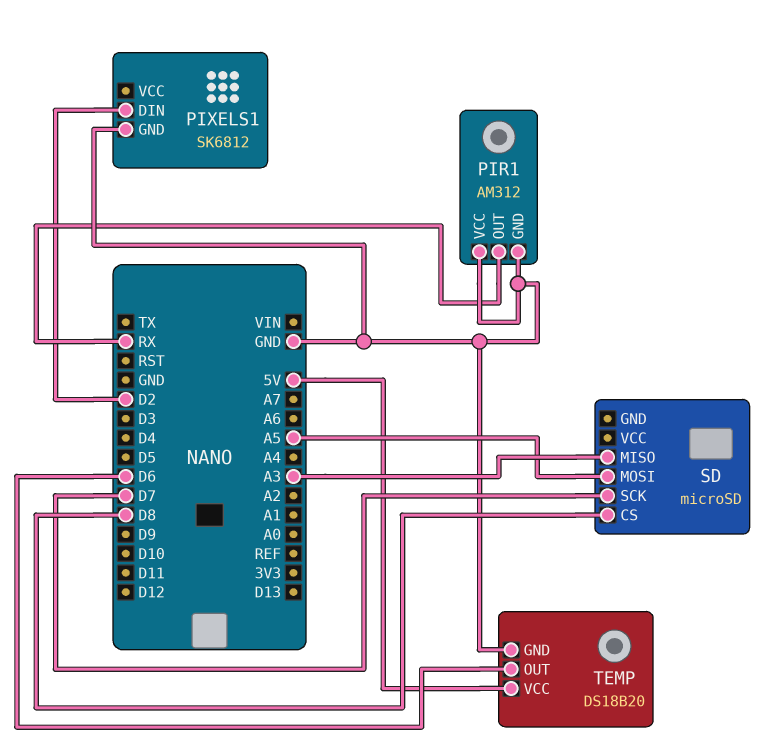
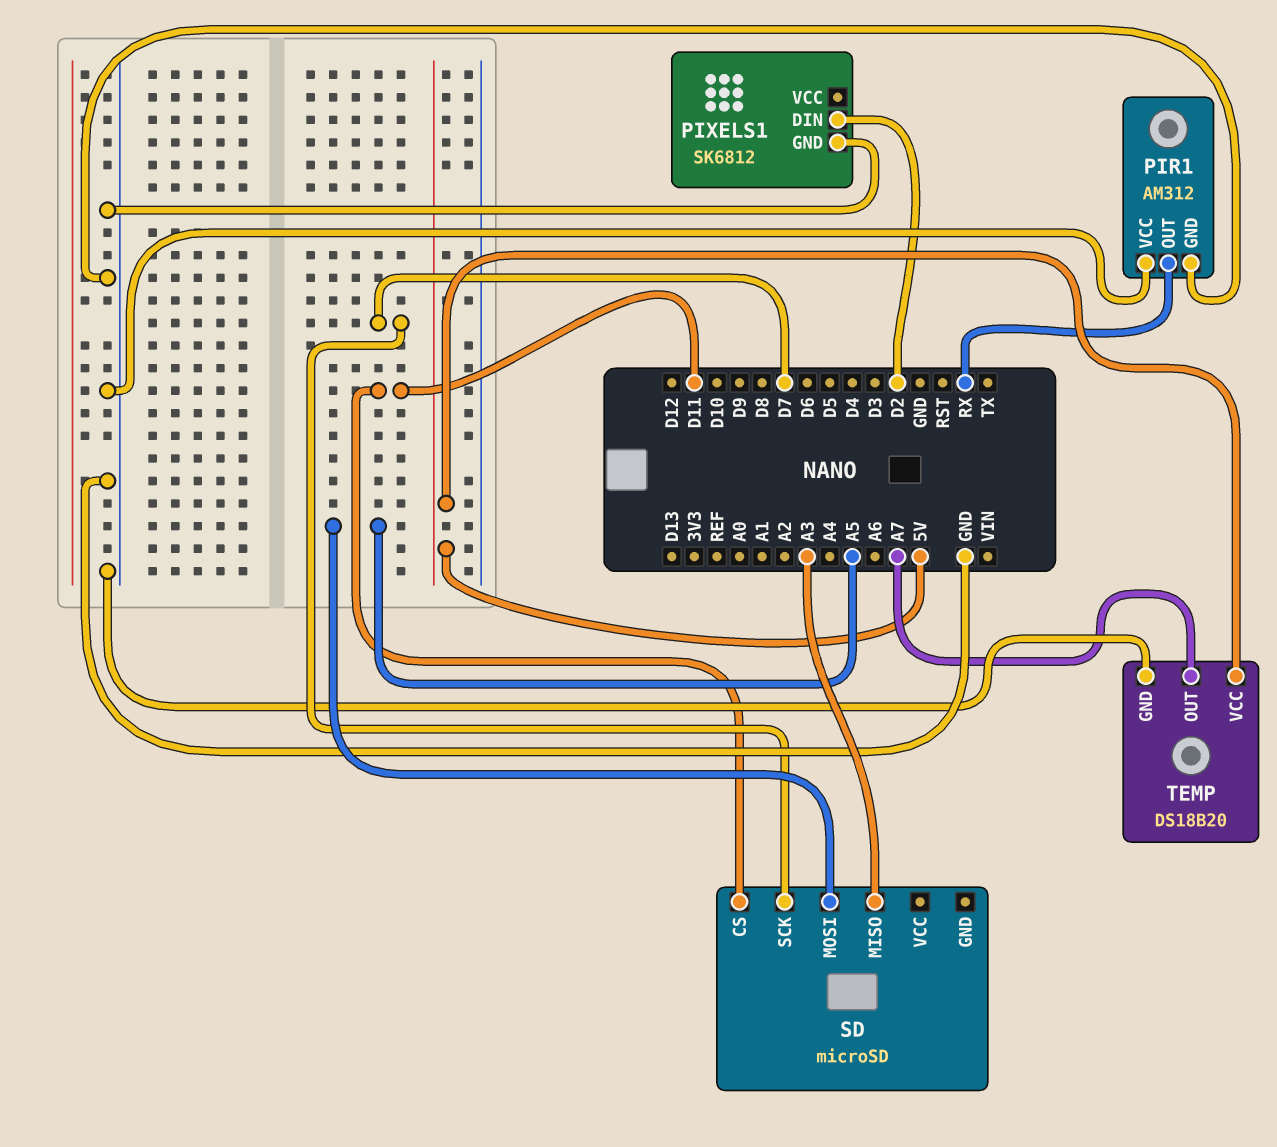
SD pin CS: D8 -> D11
TEMP pin OUT: D6 -> A7

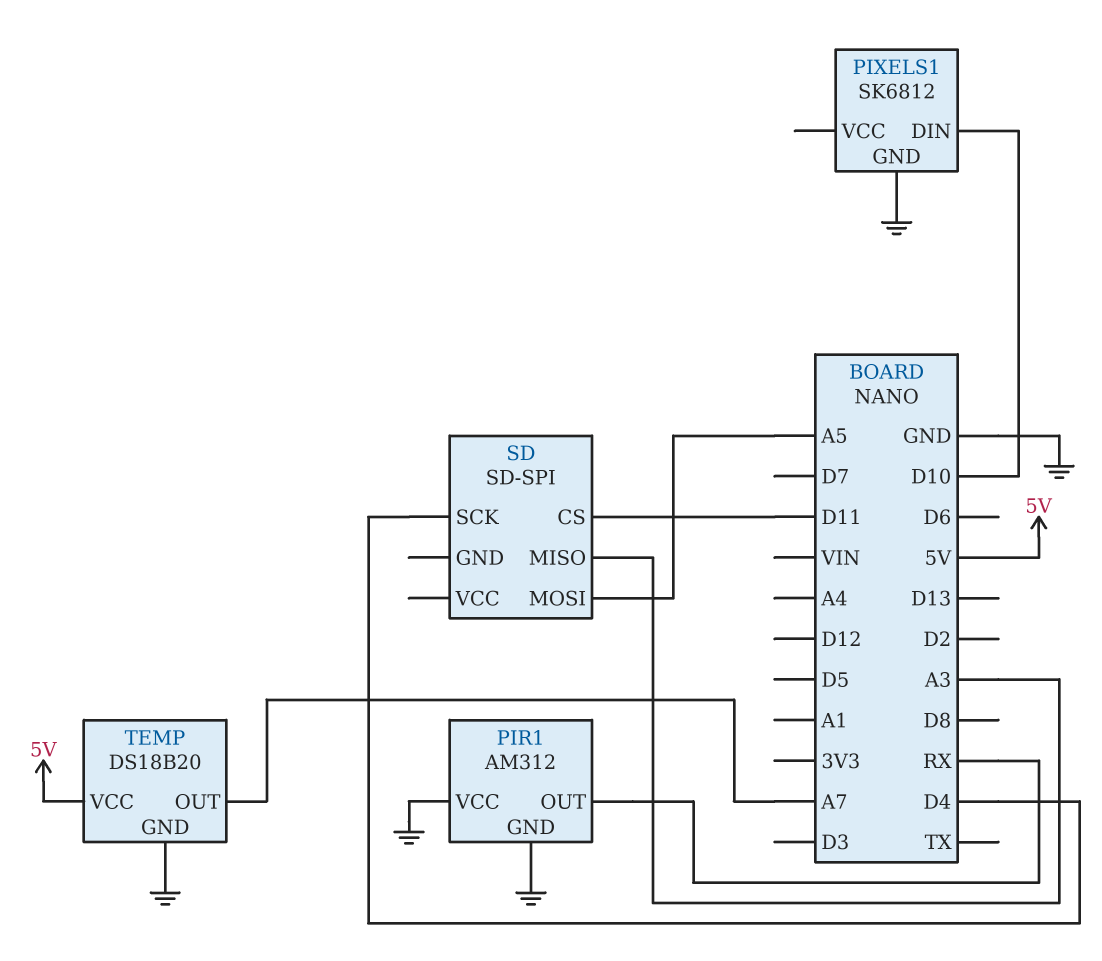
PIXELS1 pin DIN: D2 -> D10
SD: microSD -> SD-SPI
SD pin SCK: D7 -> D4

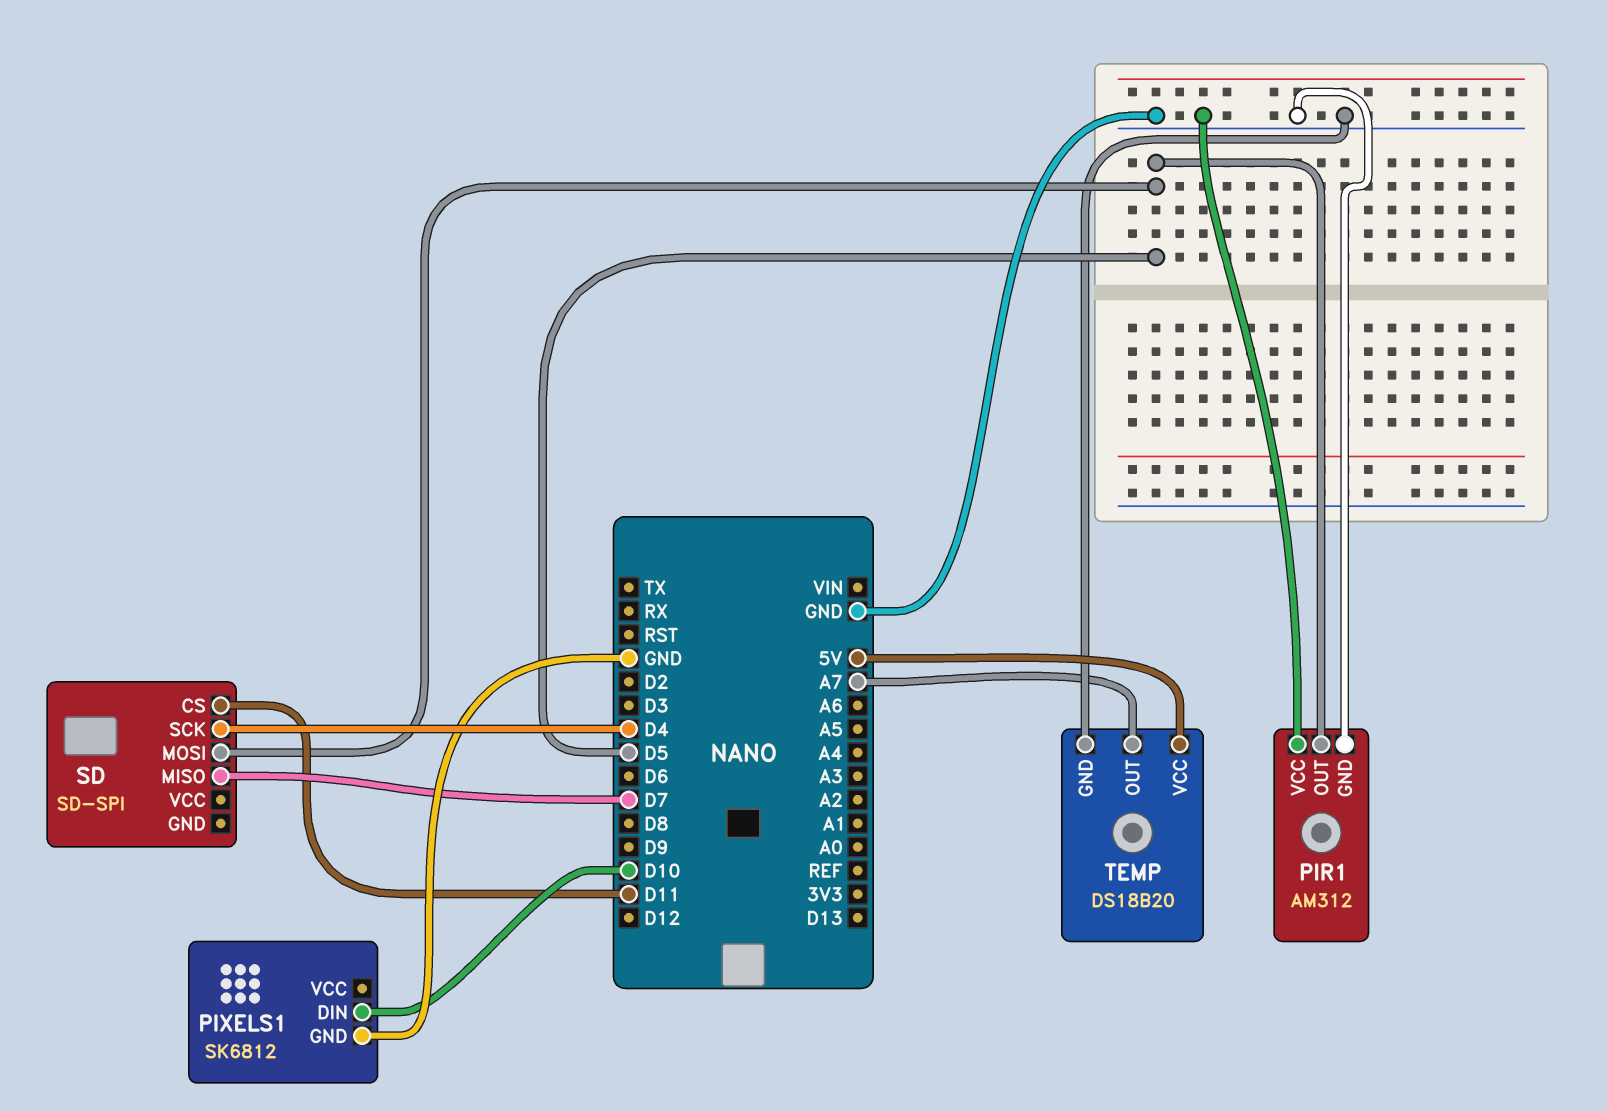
PIR1 pin OUT: RX -> D5
SD pin MISO: A3 -> D7
SD pin MOSI: A5 -> D5

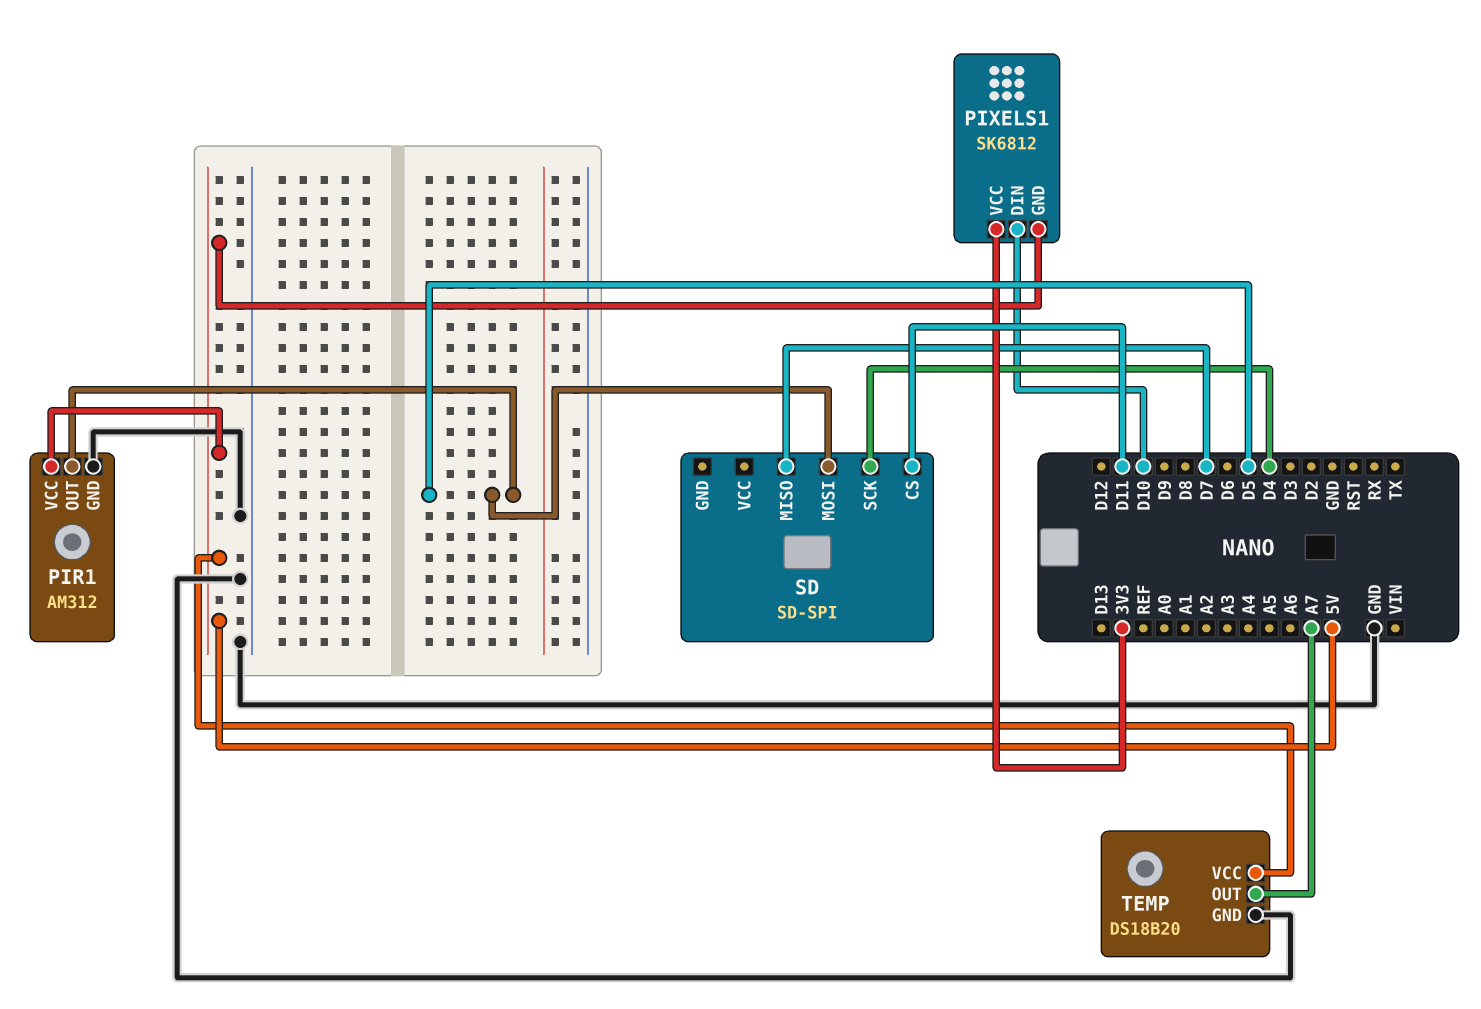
PIR1 pin VCC: GND -> 5V
PIXELS1 pin GND: GND -> 5V
PIXELS1 pin VCC: none -> 3V3

